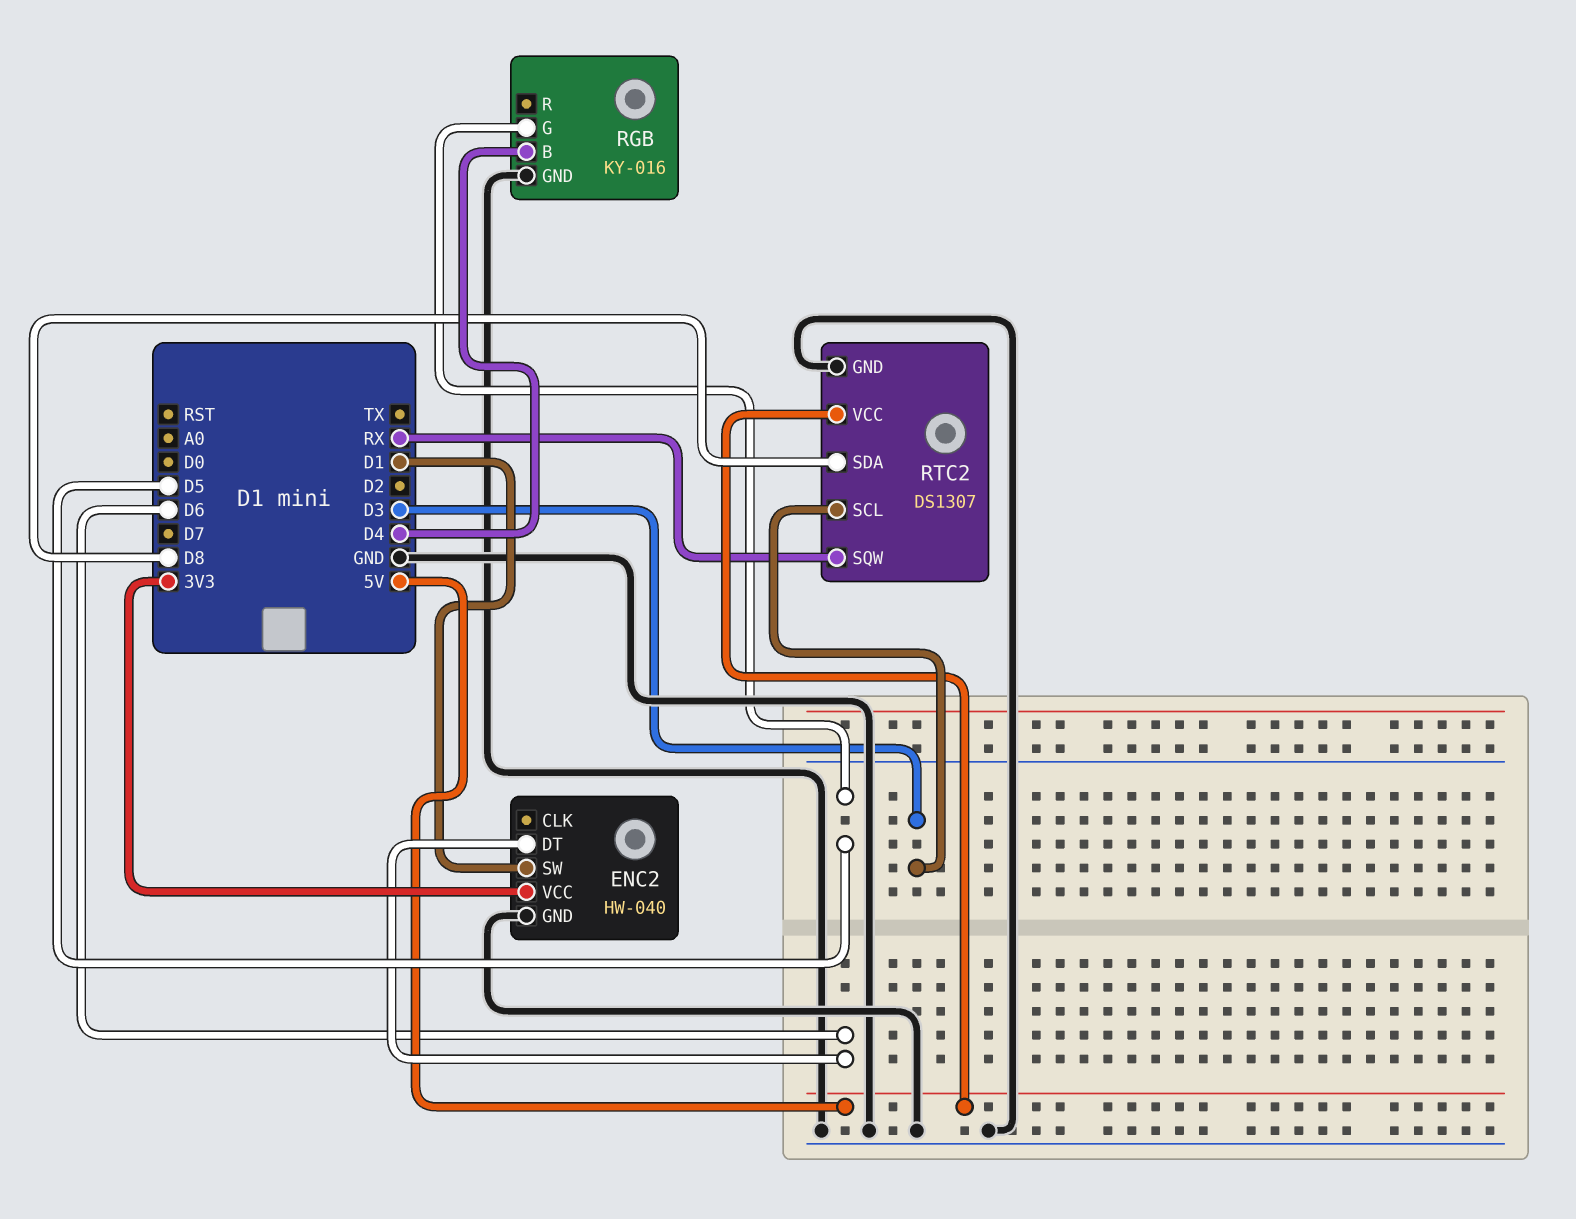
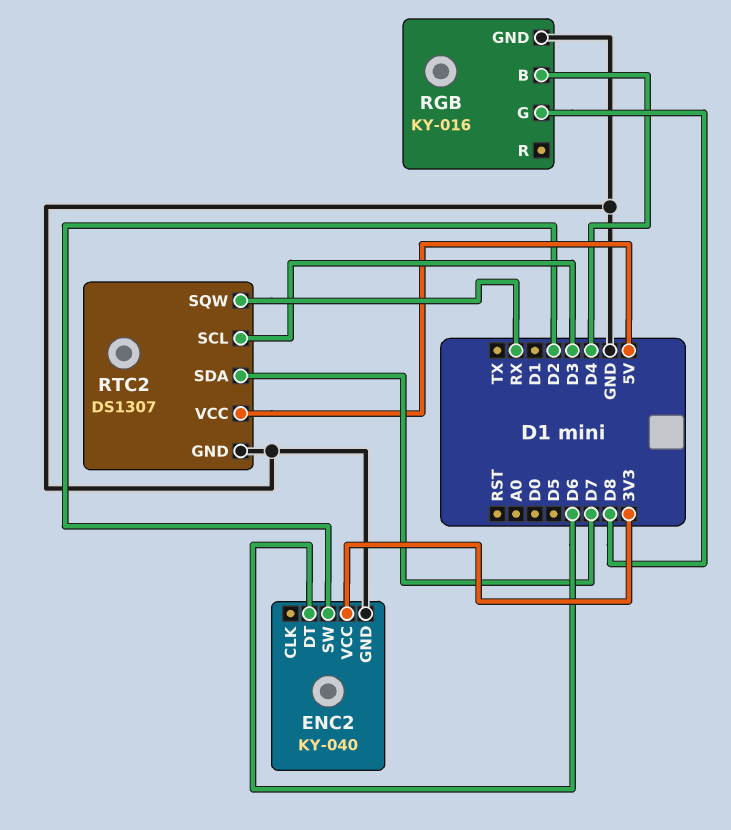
ENC2: HW-040 -> KY-040
ENC2 pin SW: D1 -> D2
RGB pin G: D5 -> D8
RTC2 pin SDA: D8 -> D7

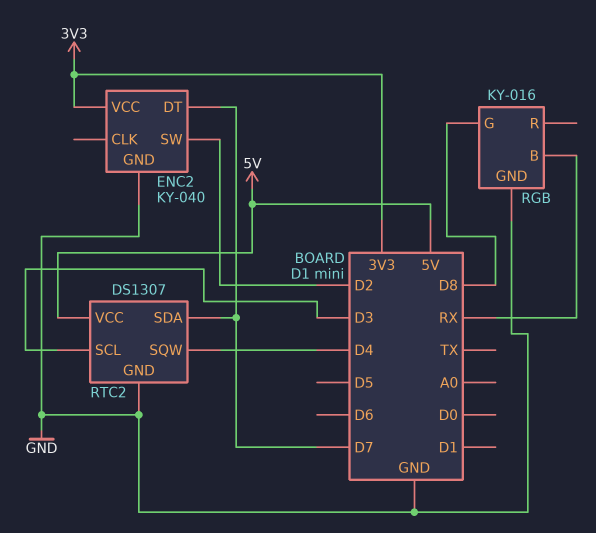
ENC2 pin DT: D6 -> D7
RGB pin B: D4 -> RX
RTC2 pin SQW: RX -> D4

